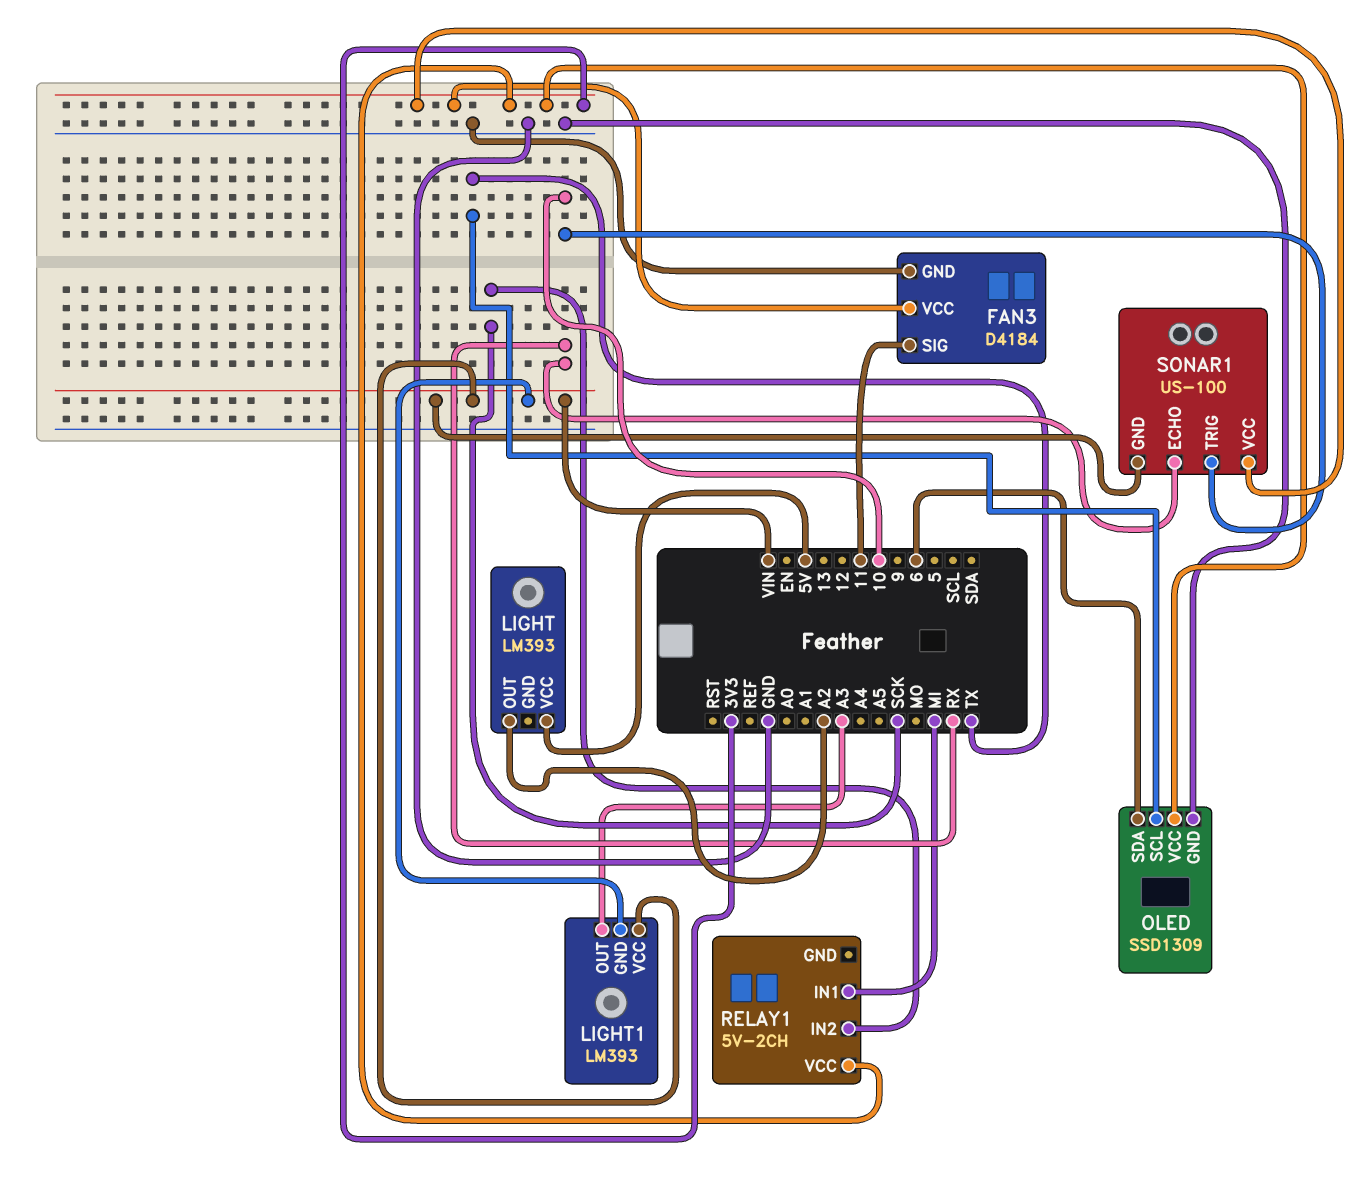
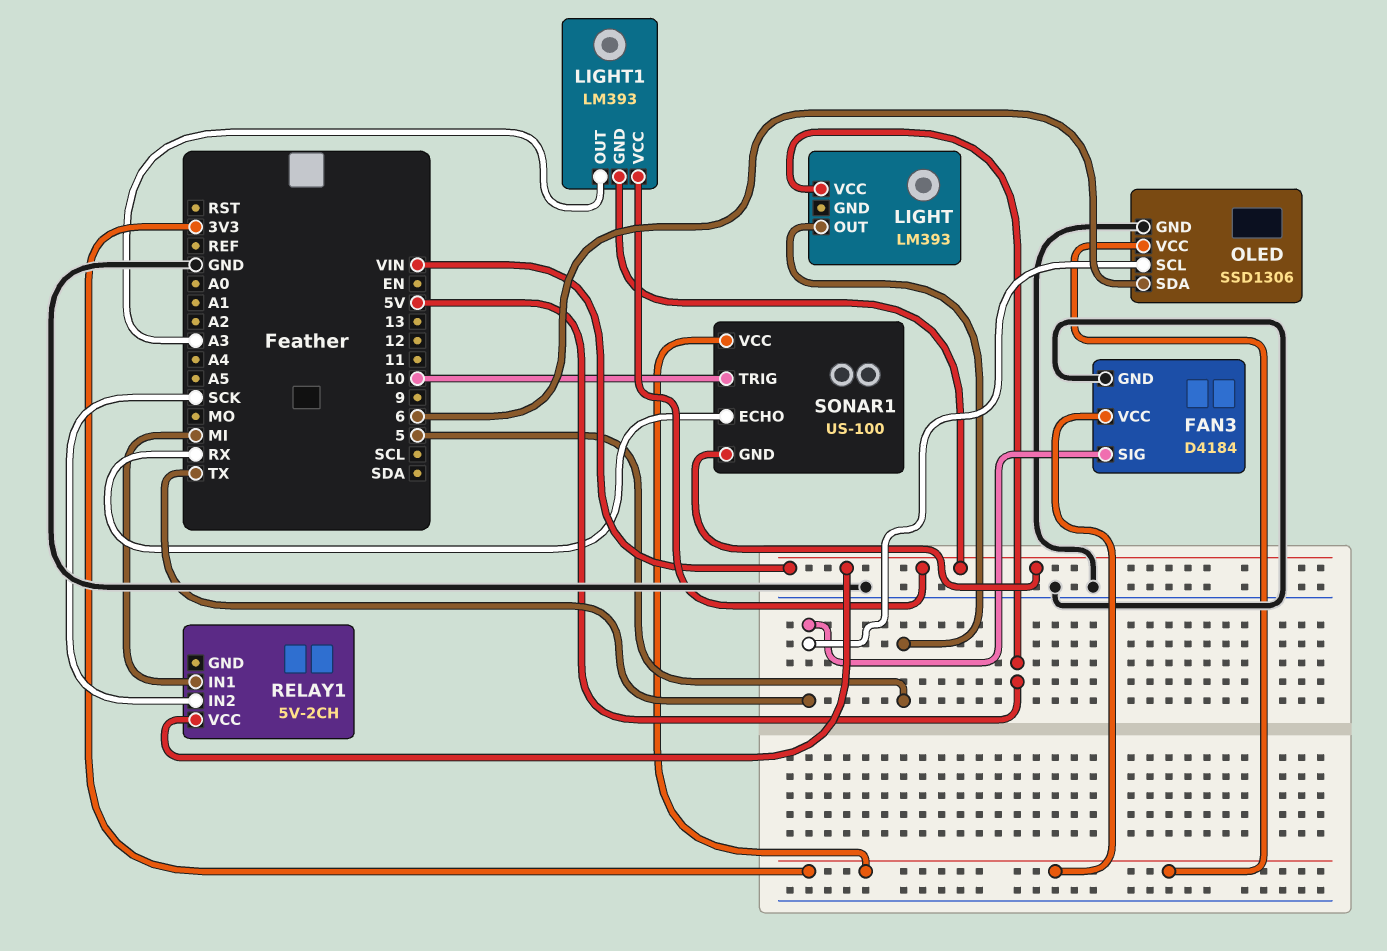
FAN3 pin SIG: 11 -> TX
LIGHT pin OUT: A2 -> 5
OLED: SSD1309 -> SSD1306
RELAY1 pin VCC: 3V3 -> VIN

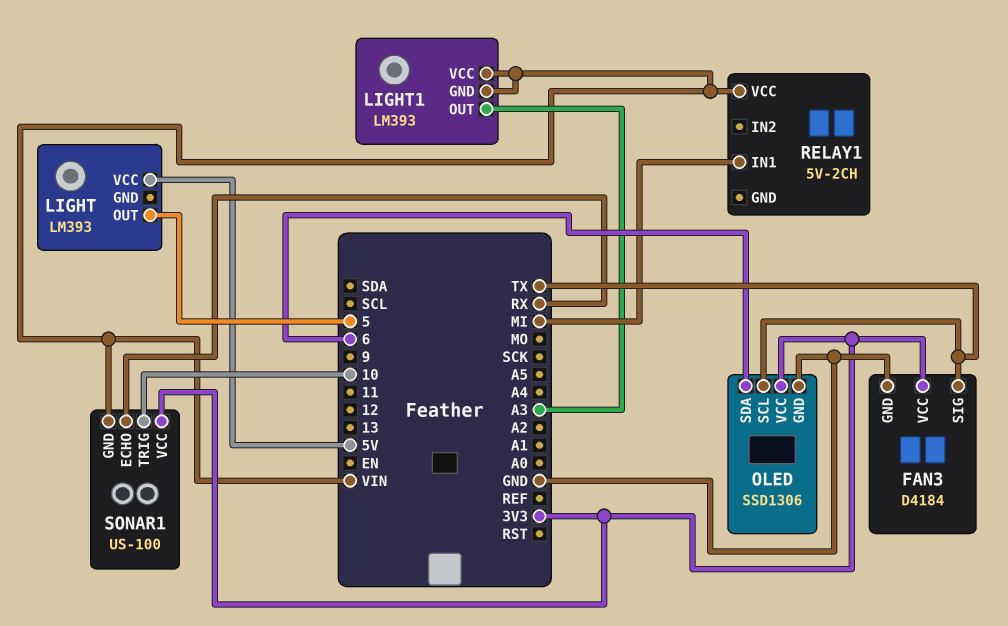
RELAY1 pin IN2: SCK -> none

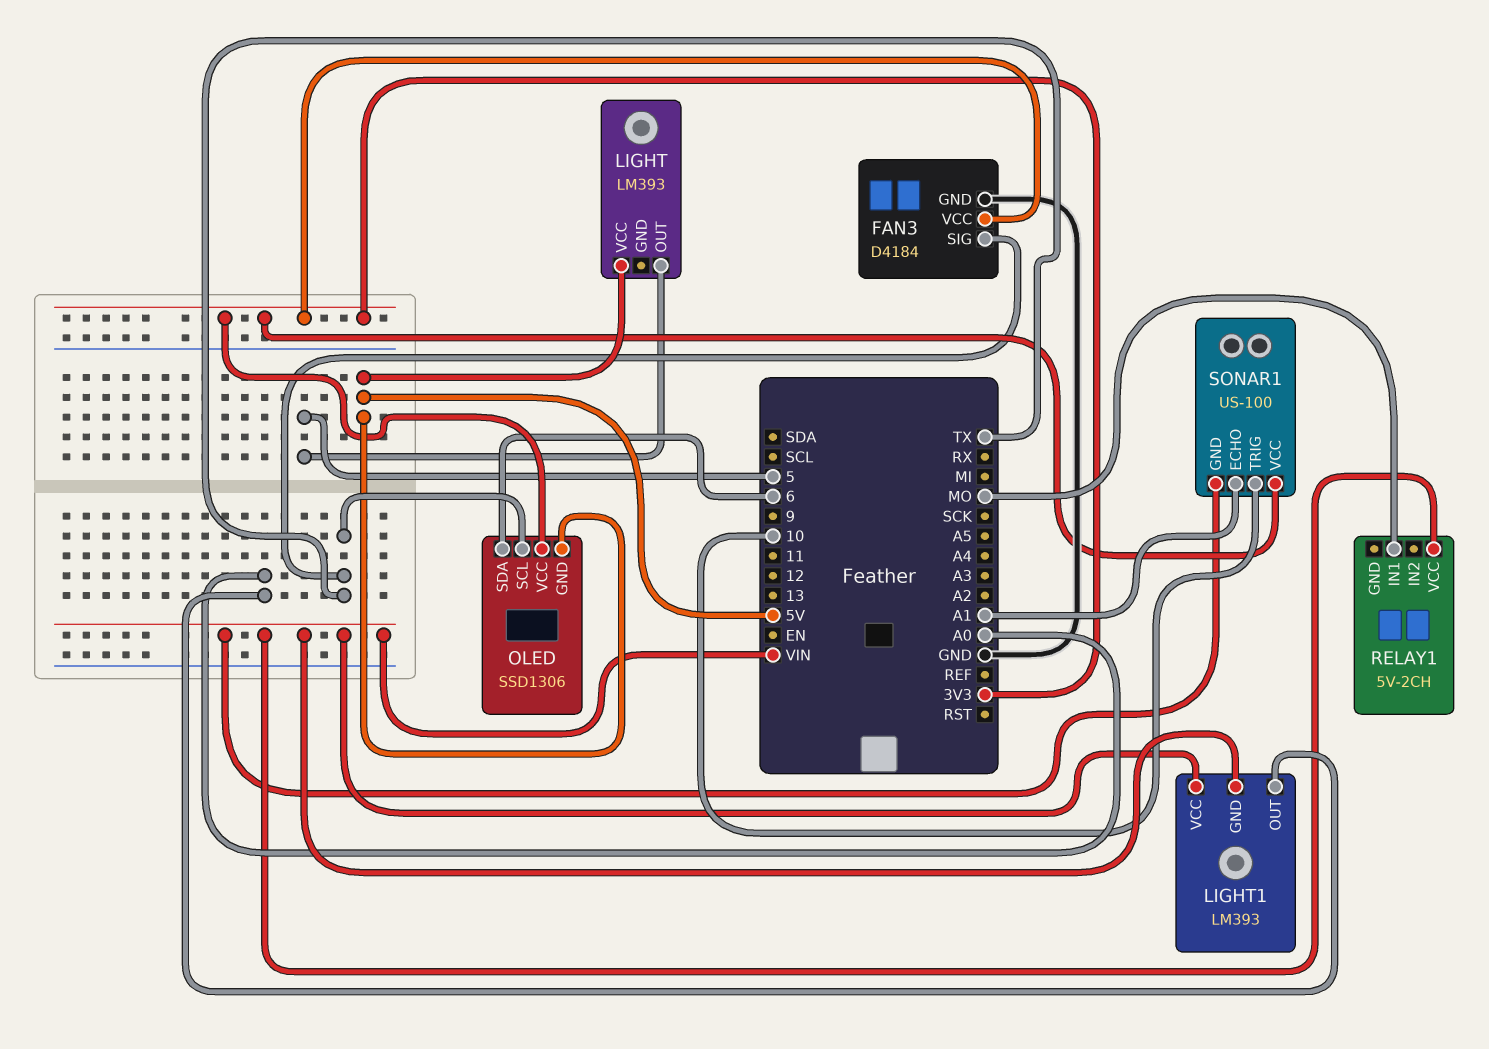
LIGHT1 pin OUT: A3 -> A0
OLED pin GND: GND -> 5V
RELAY1 pin IN1: MI -> MO
SONAR1 pin ECHO: RX -> A1

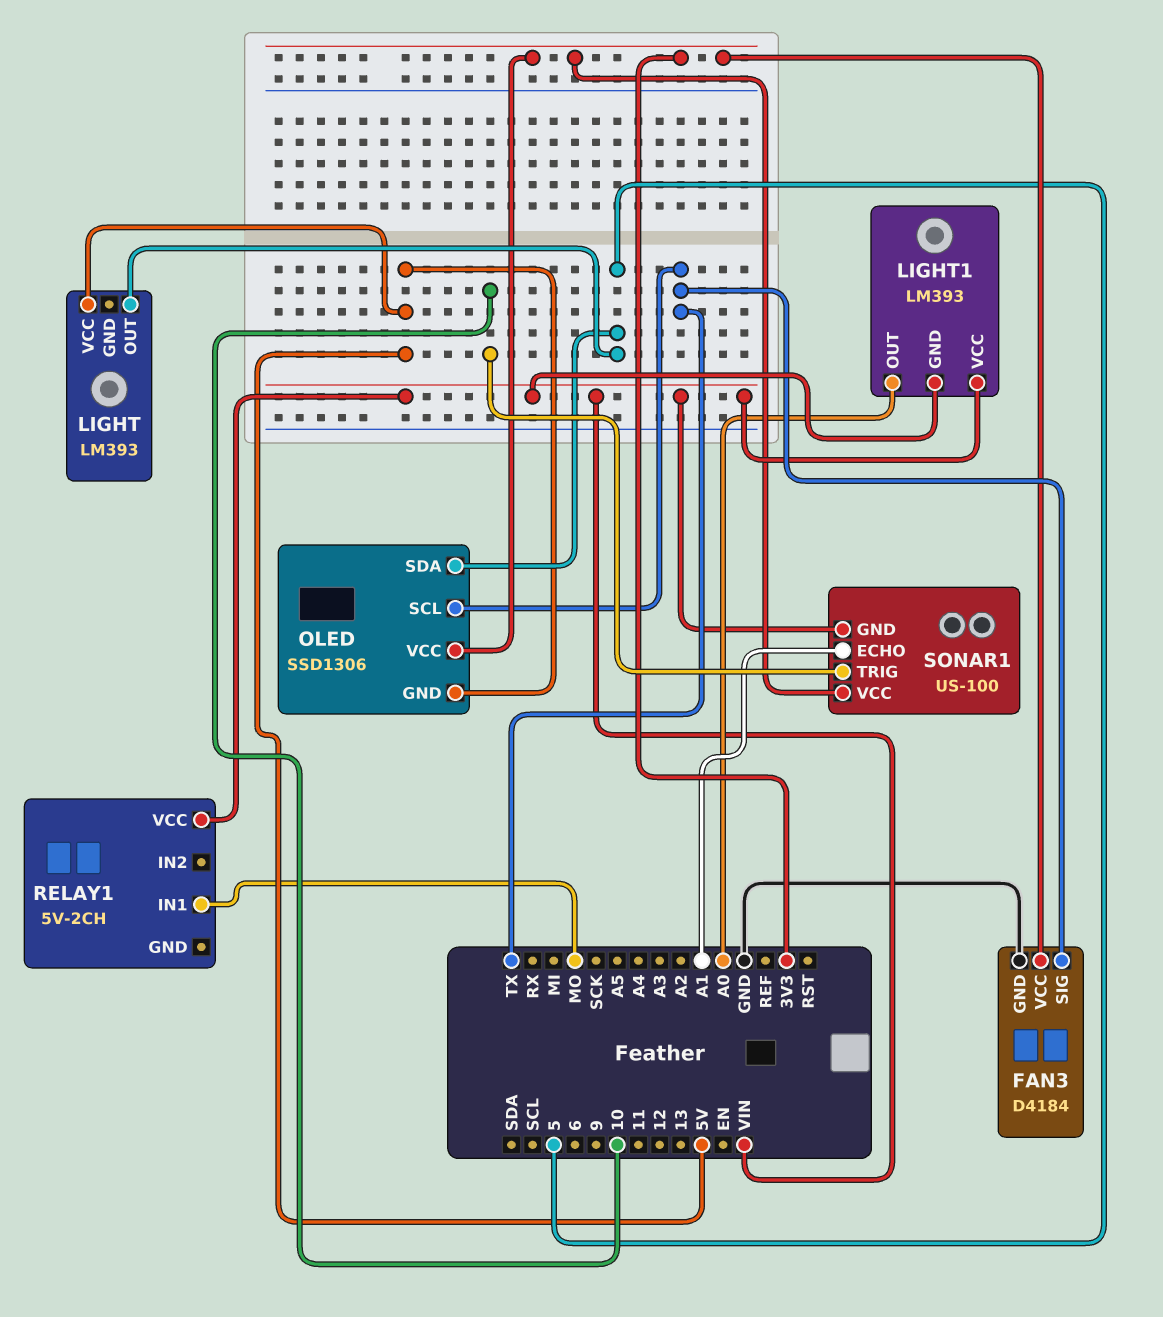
OLED pin SDA: 6 -> 5

